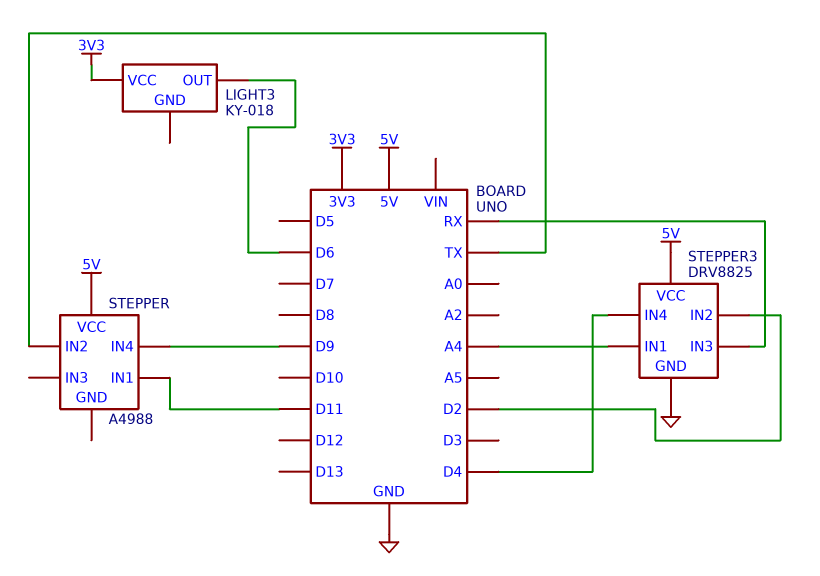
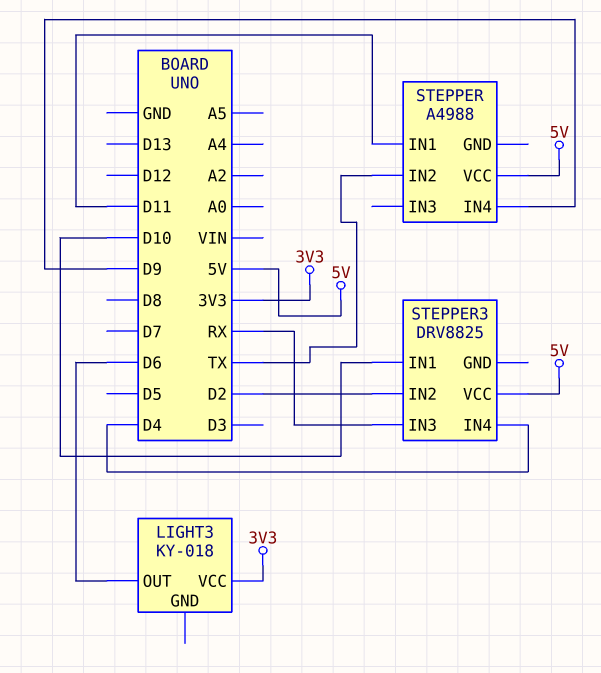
STEPPER3 pin GND: GND -> none
STEPPER3 pin IN1: A4 -> D10

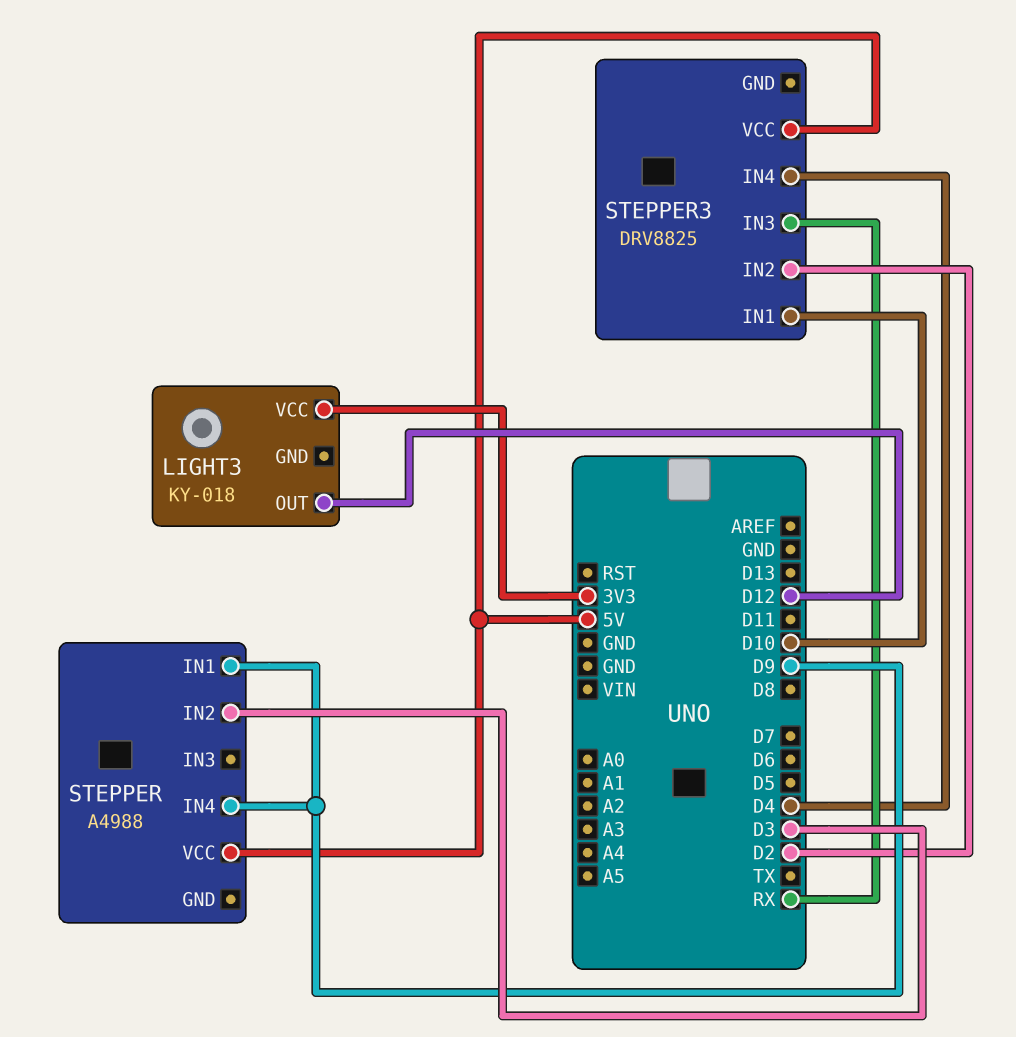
LIGHT3 pin OUT: D6 -> D12
STEPPER pin IN1: D11 -> D9
STEPPER pin IN2: TX -> D3

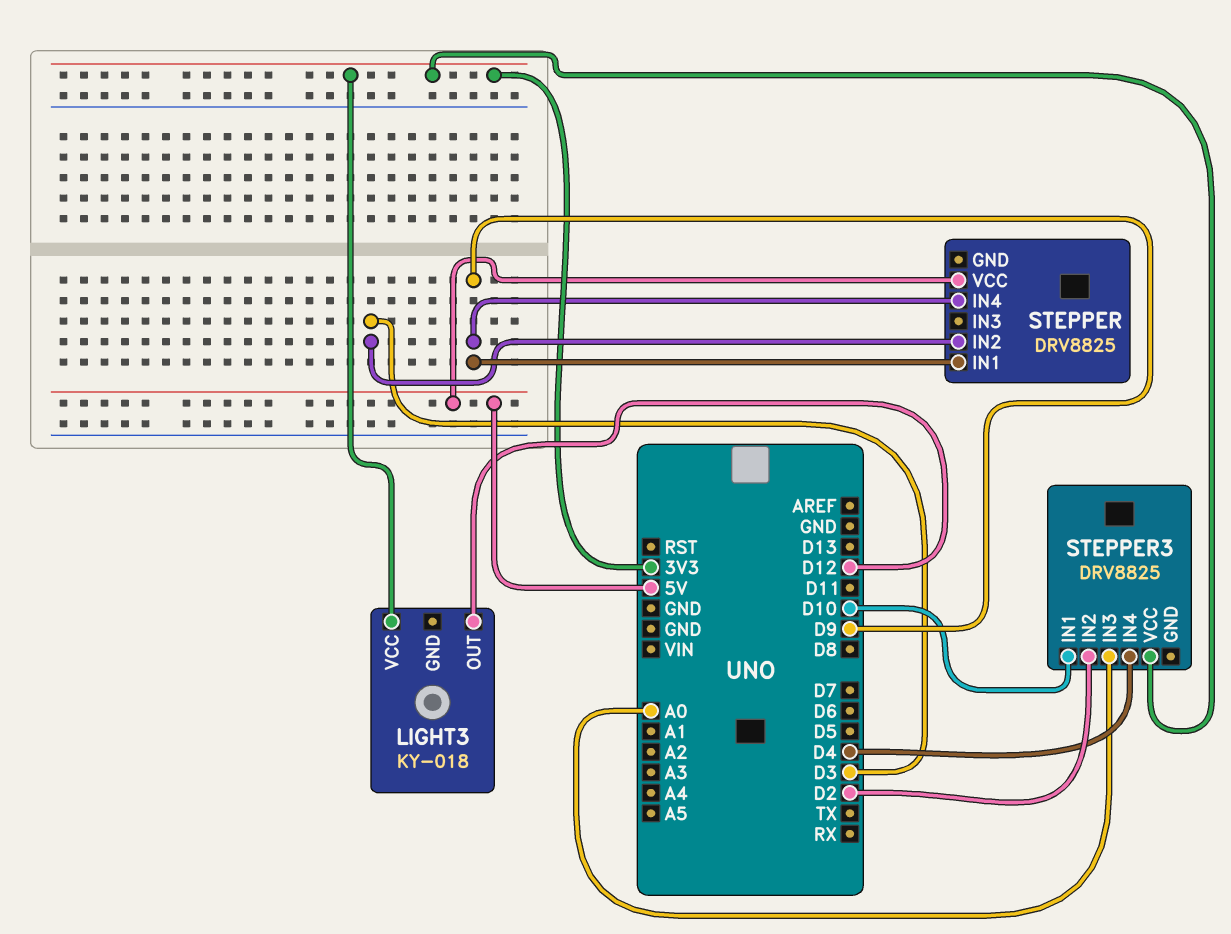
STEPPER: A4988 -> DRV8825
STEPPER3 pin IN3: RX -> A0
STEPPER3 pin VCC: 5V -> 3V3

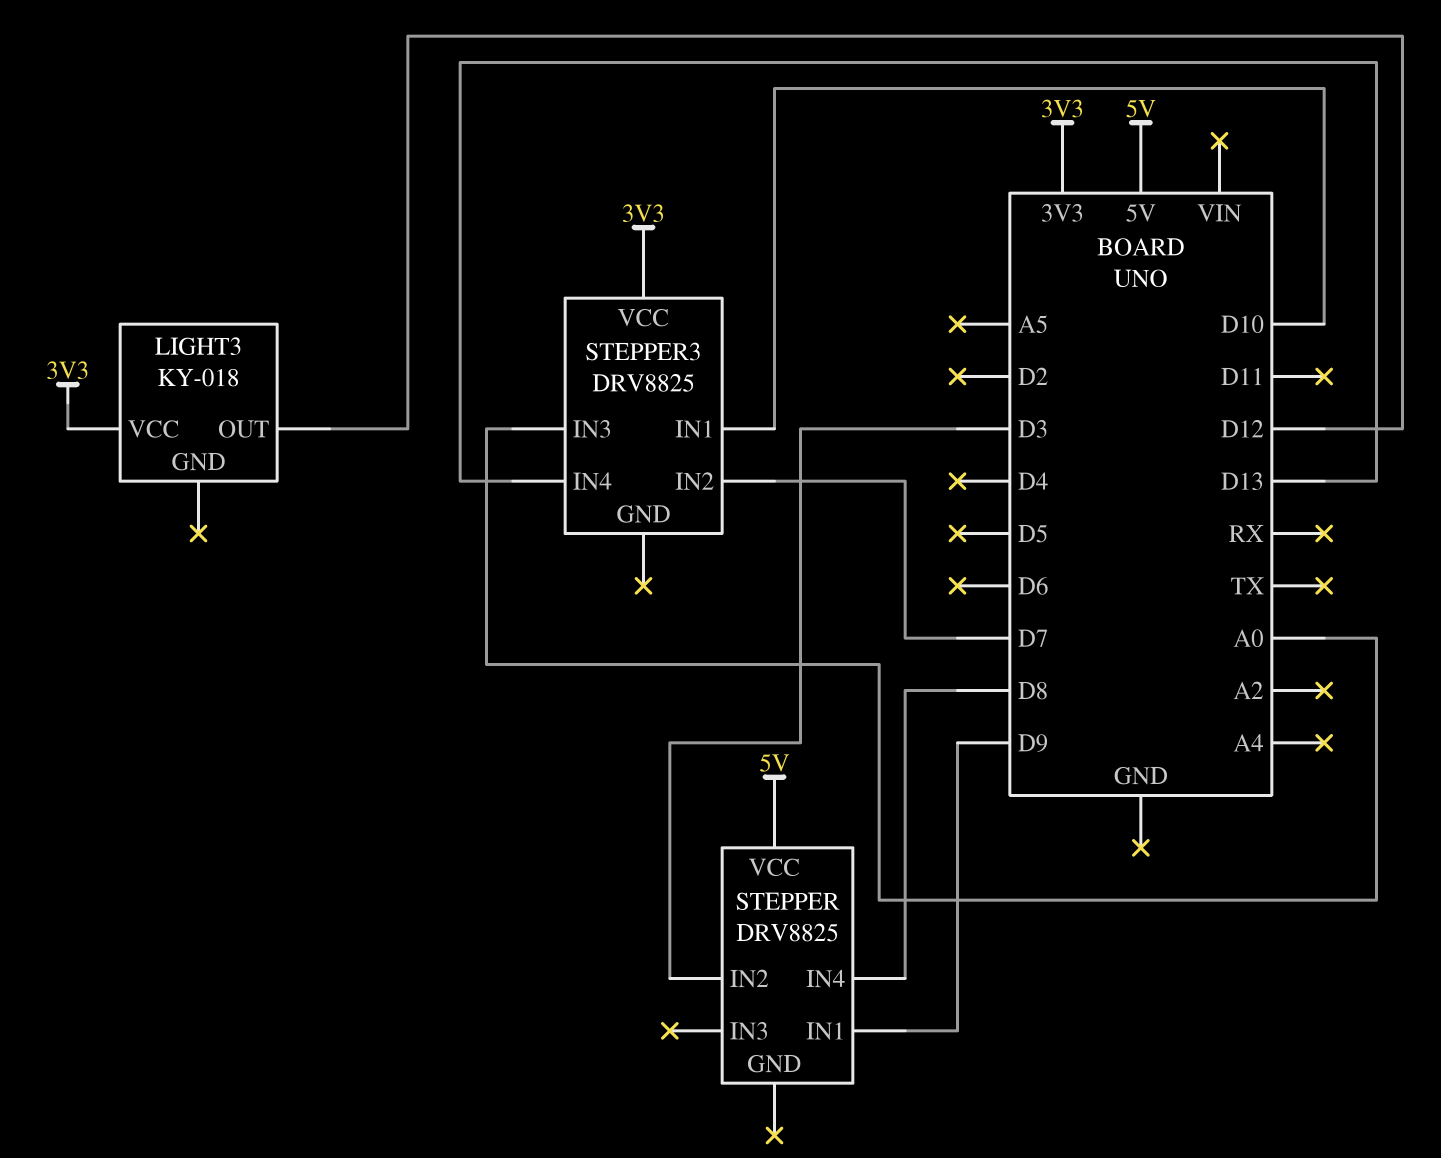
STEPPER pin IN4: D9 -> D8
STEPPER3 pin IN2: D2 -> D7
STEPPER3 pin IN4: D4 -> D13

